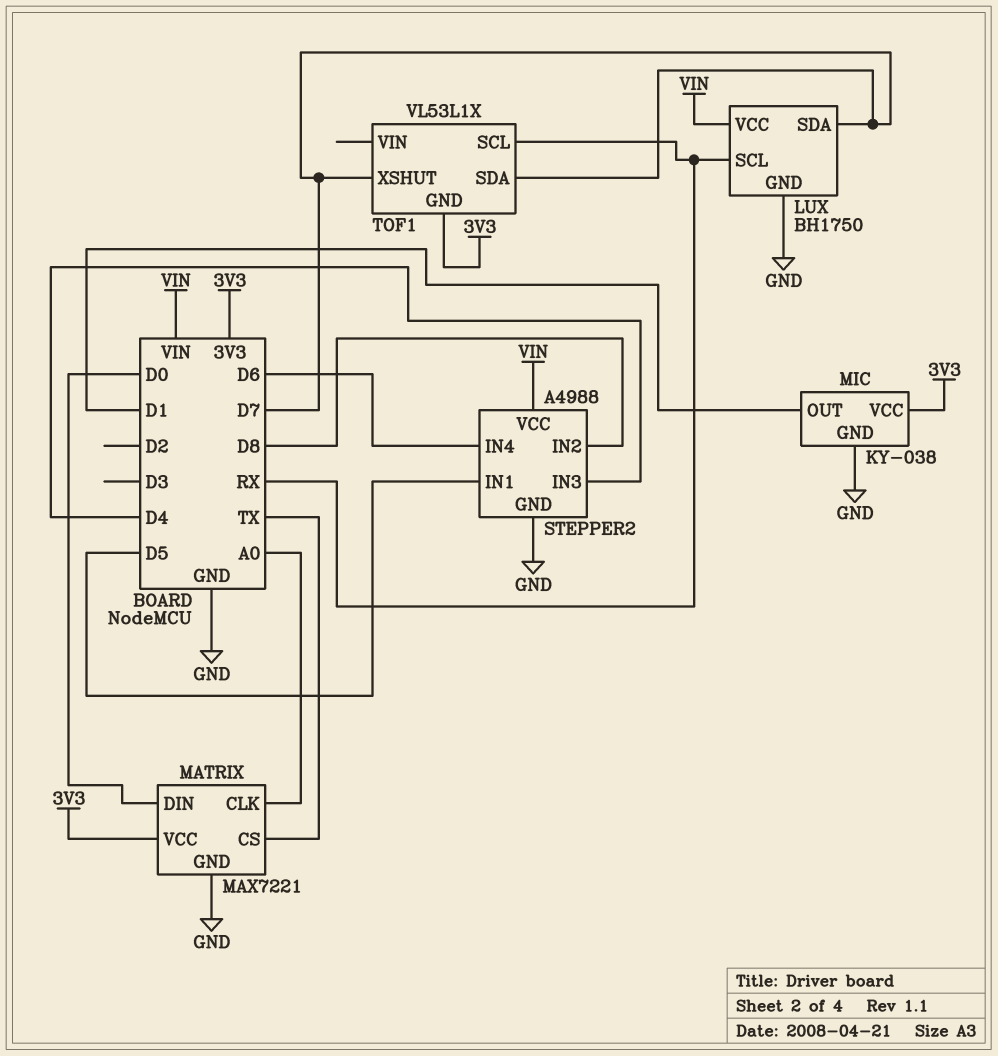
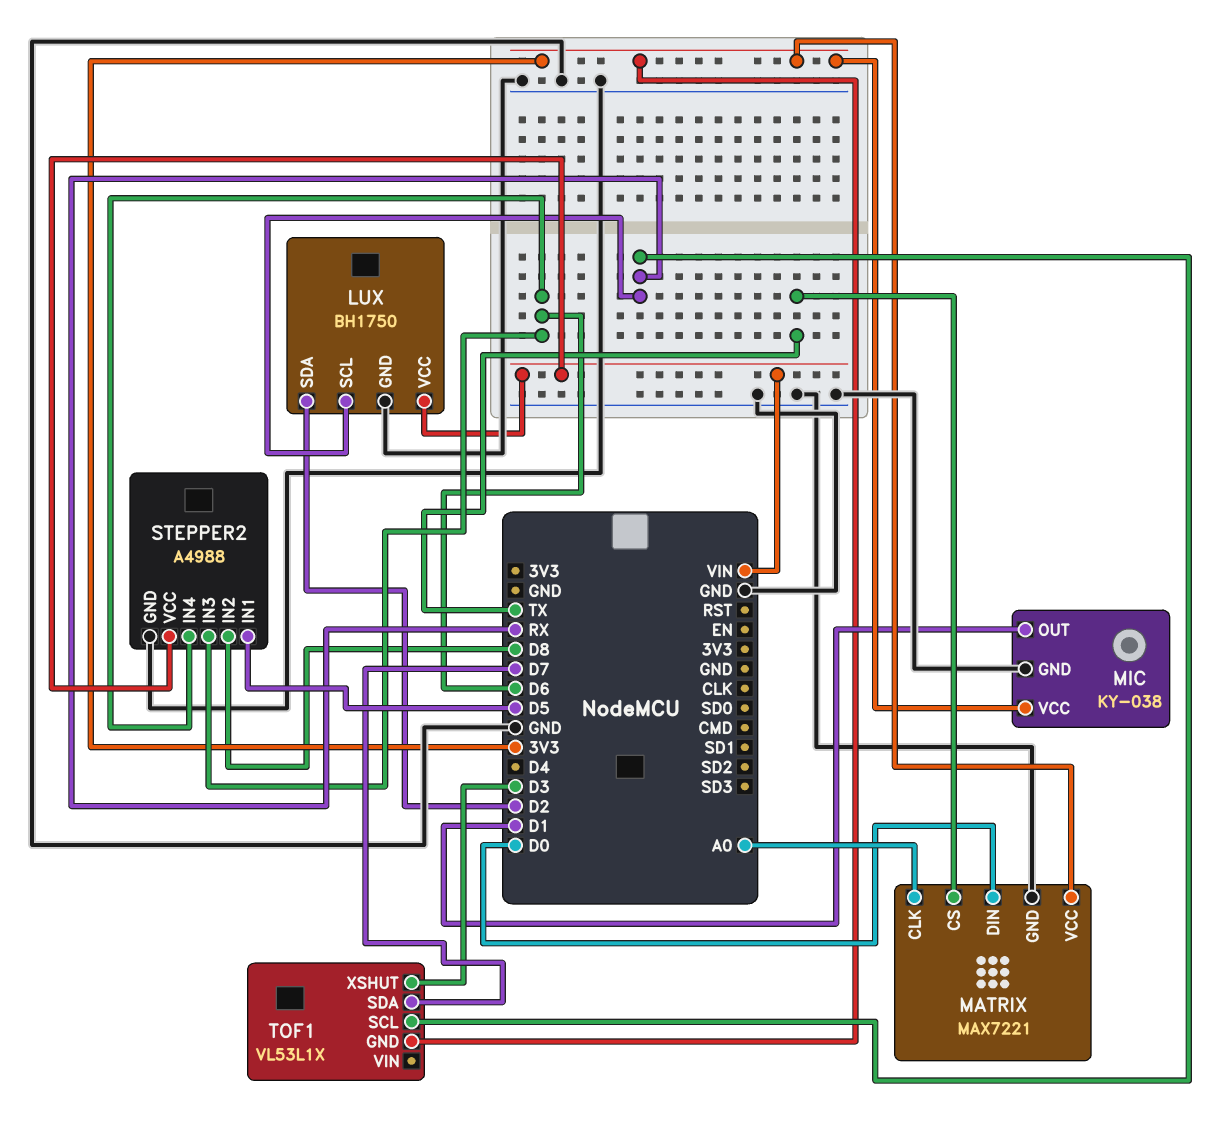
LUX pin SDA: D7 -> D2
STEPPER2 pin IN3: D4 -> D6
TOF1 pin XSHUT: D7 -> D3

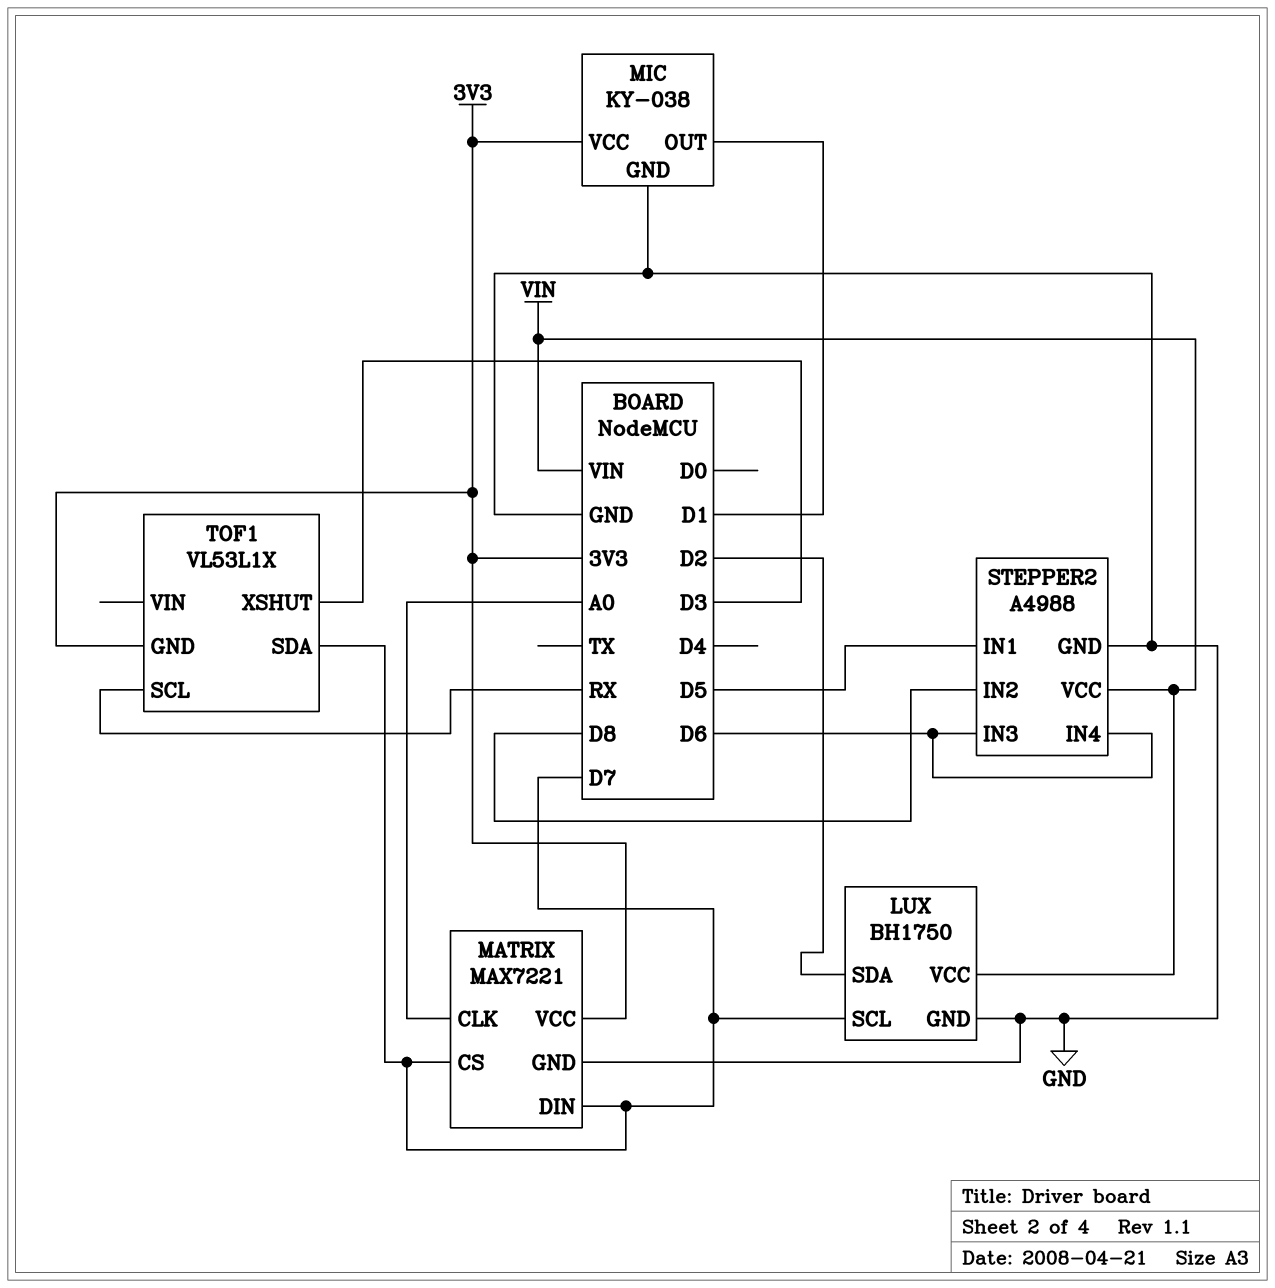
LUX pin SCL: RX -> D7
MATRIX pin CS: TX -> D7
MATRIX pin DIN: D0 -> D7

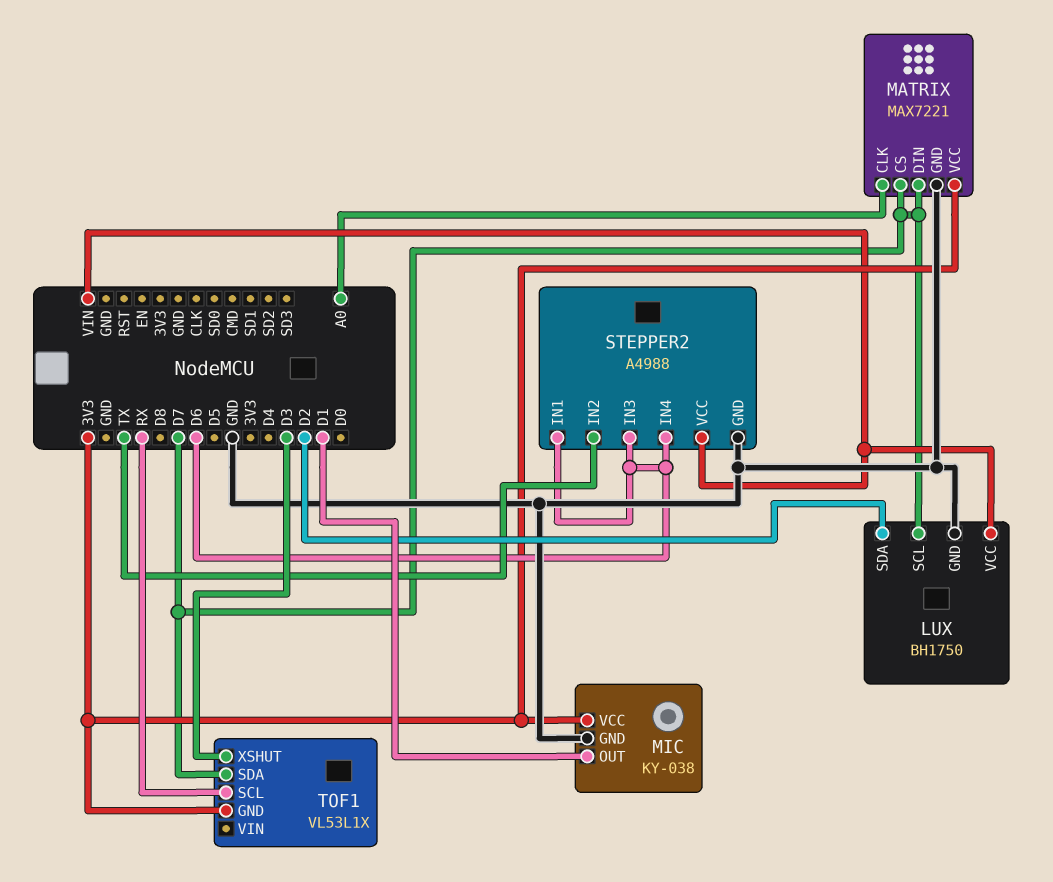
STEPPER2 pin IN1: D5 -> D6
STEPPER2 pin IN2: D8 -> TX

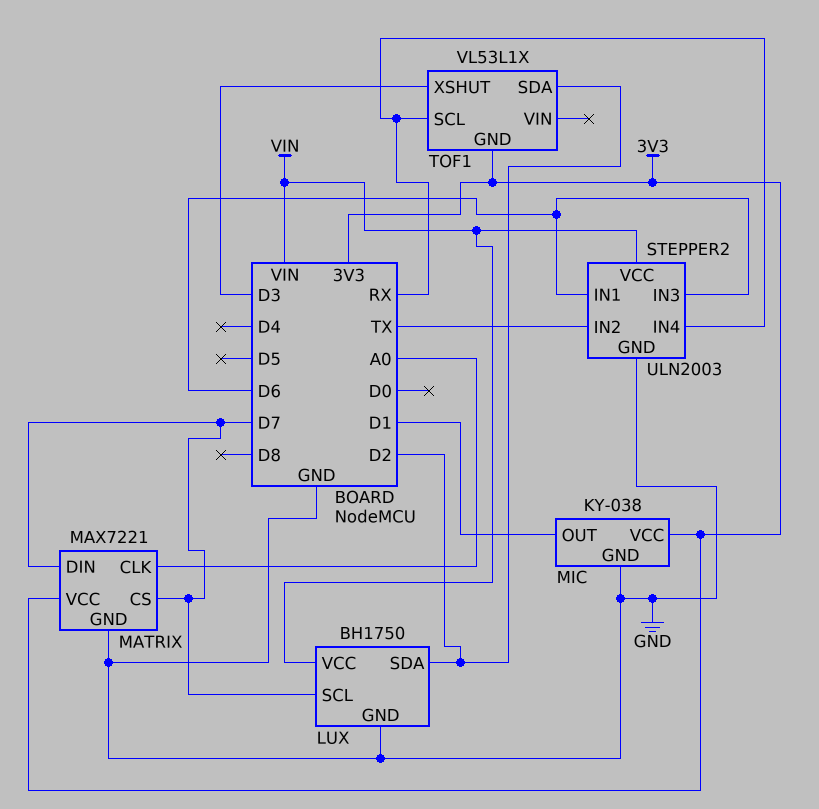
STEPPER2: A4988 -> ULN2003
STEPPER2 pin IN4: D6 -> RX
TOF1 pin SDA: D7 -> D2

